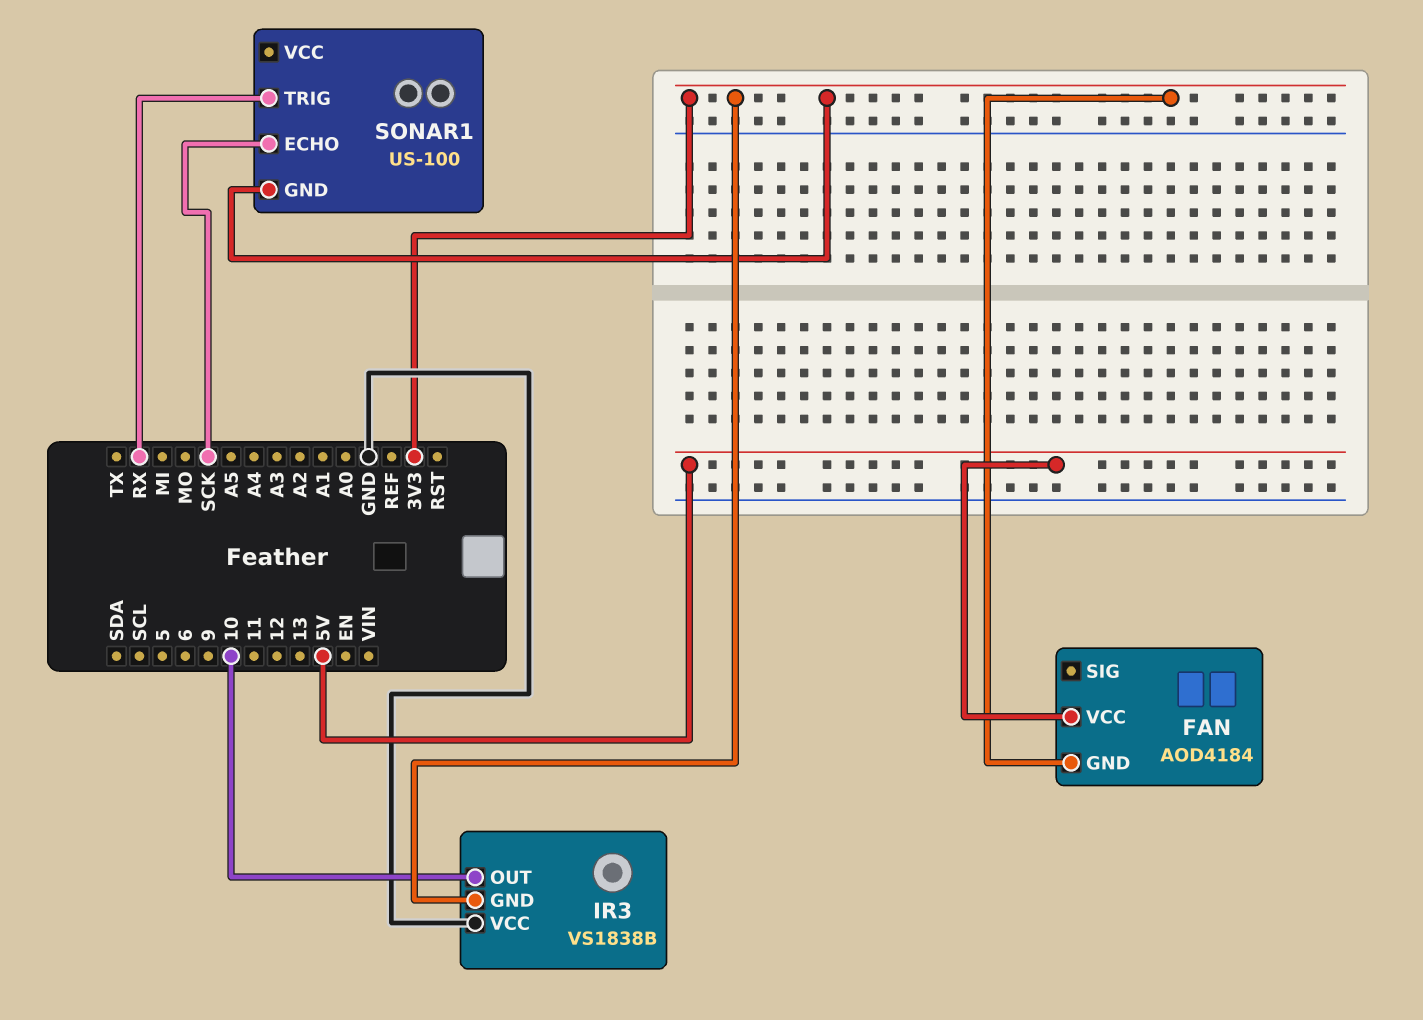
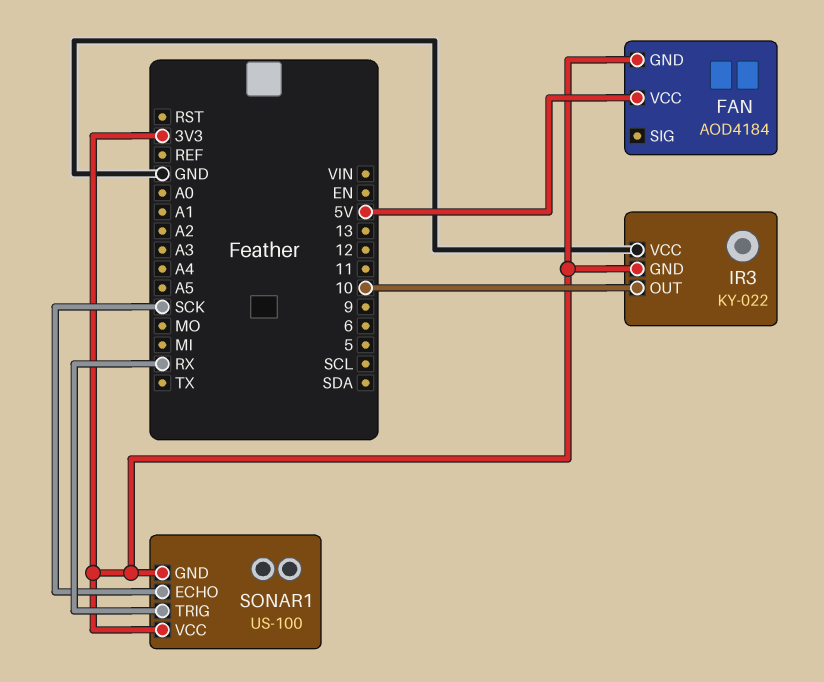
IR3: VS1838B -> KY-022
SONAR1 pin VCC: none -> 3V3

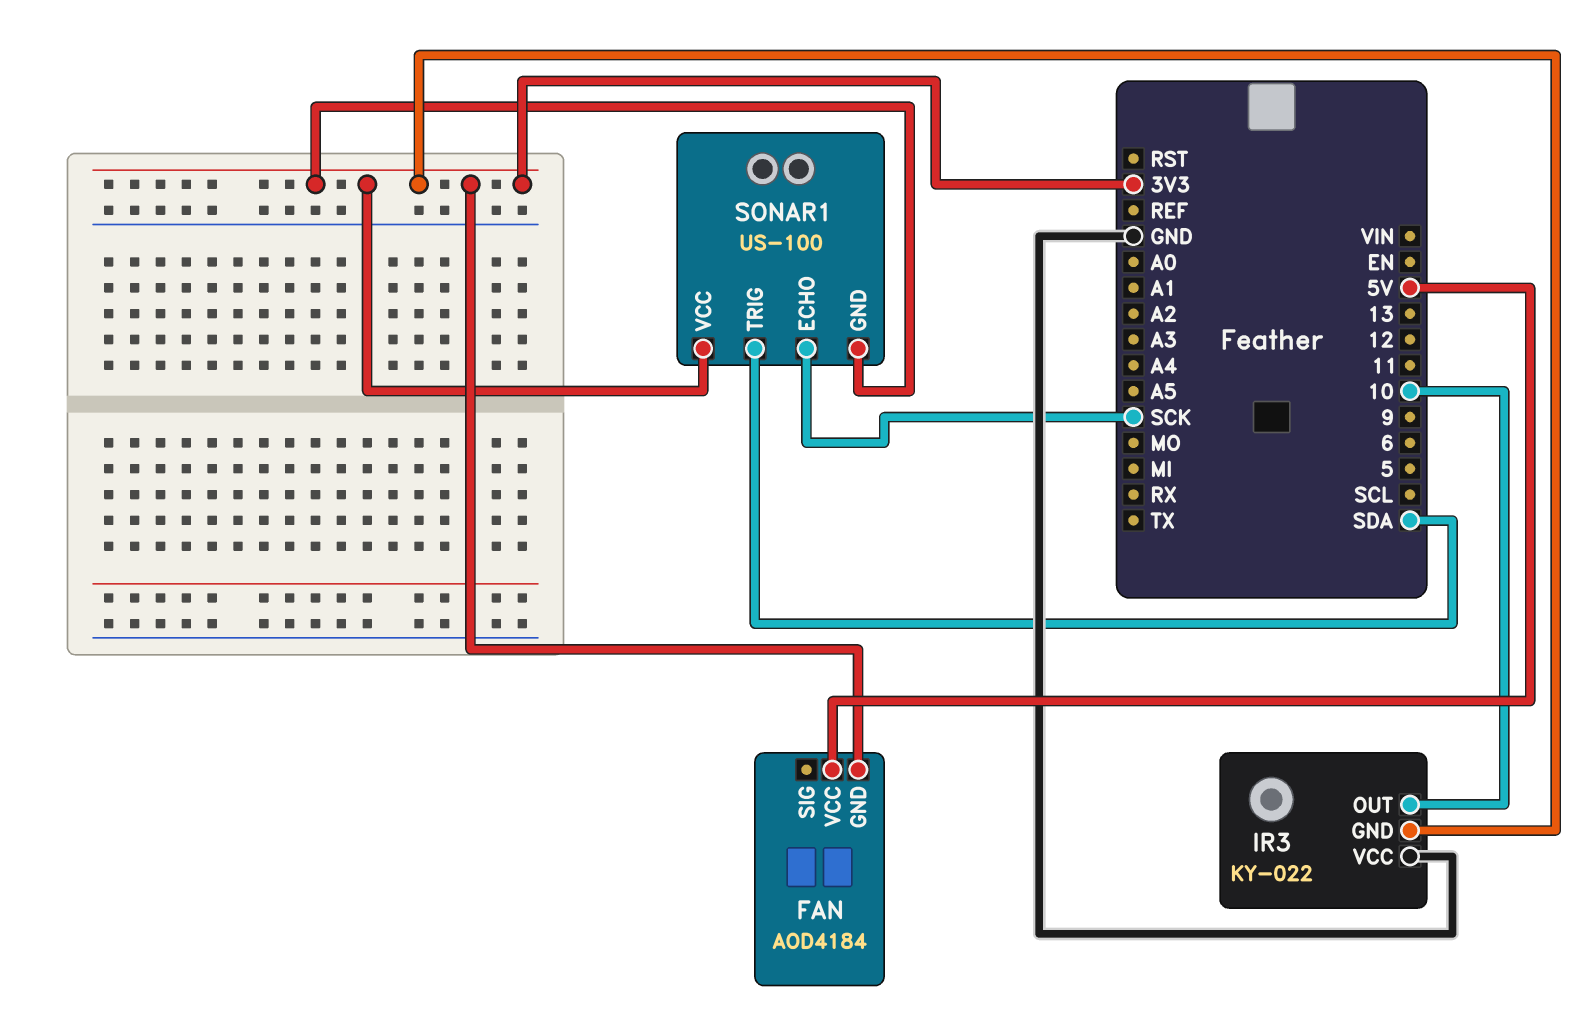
SONAR1 pin TRIG: RX -> SDA

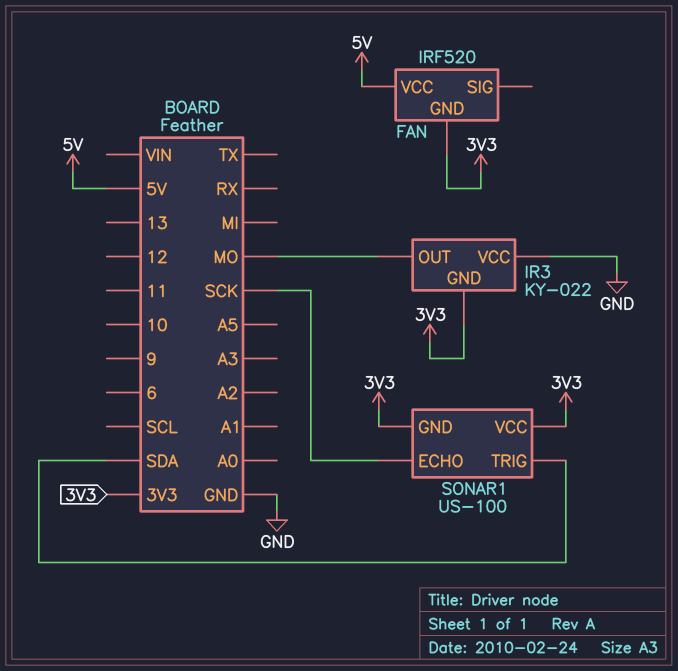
FAN: AOD4184 -> IRF520
IR3 pin OUT: 10 -> MO

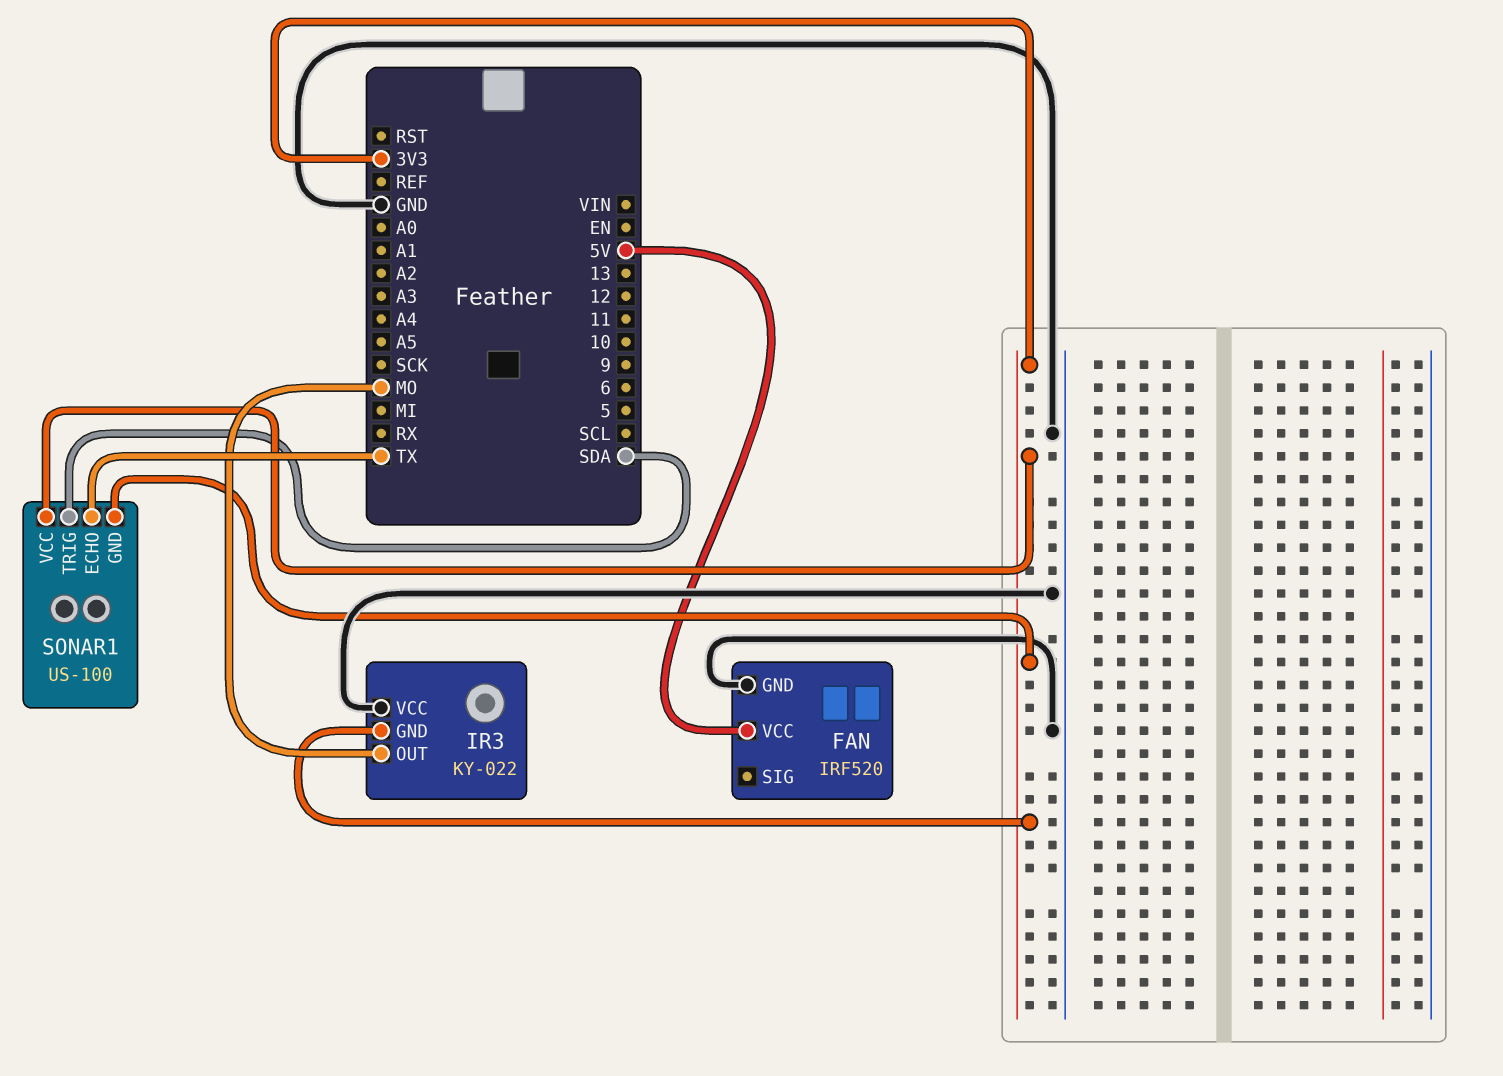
FAN pin GND: 3V3 -> GND
SONAR1 pin ECHO: SCK -> TX

